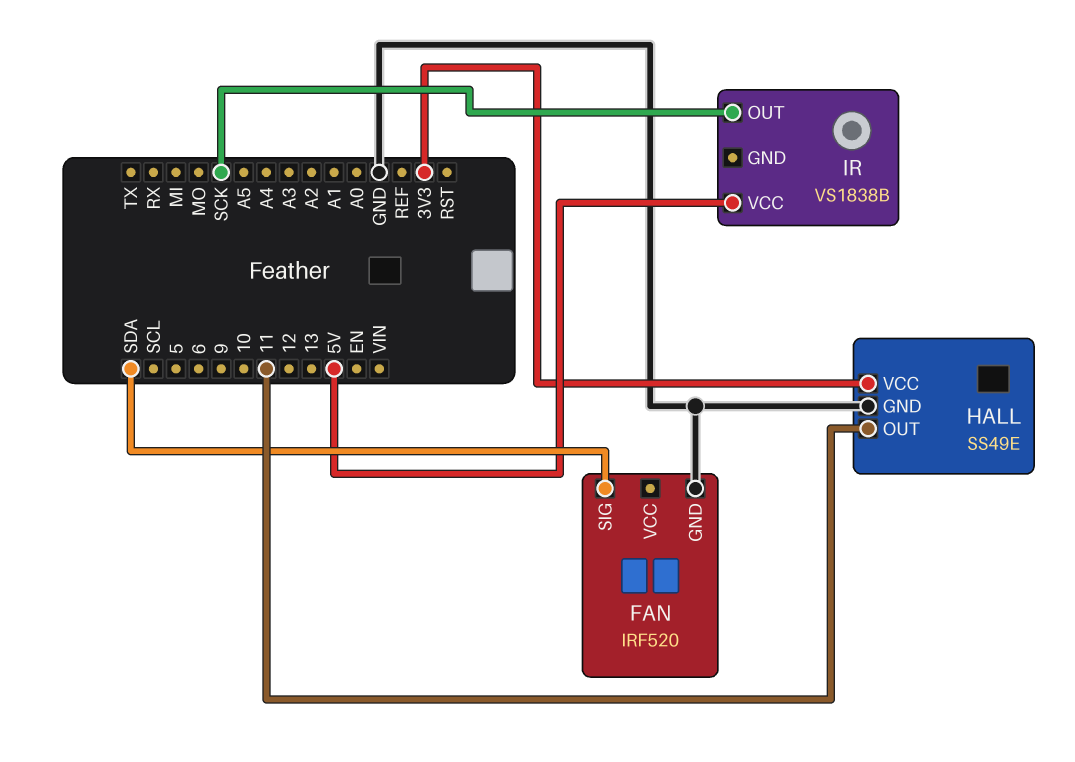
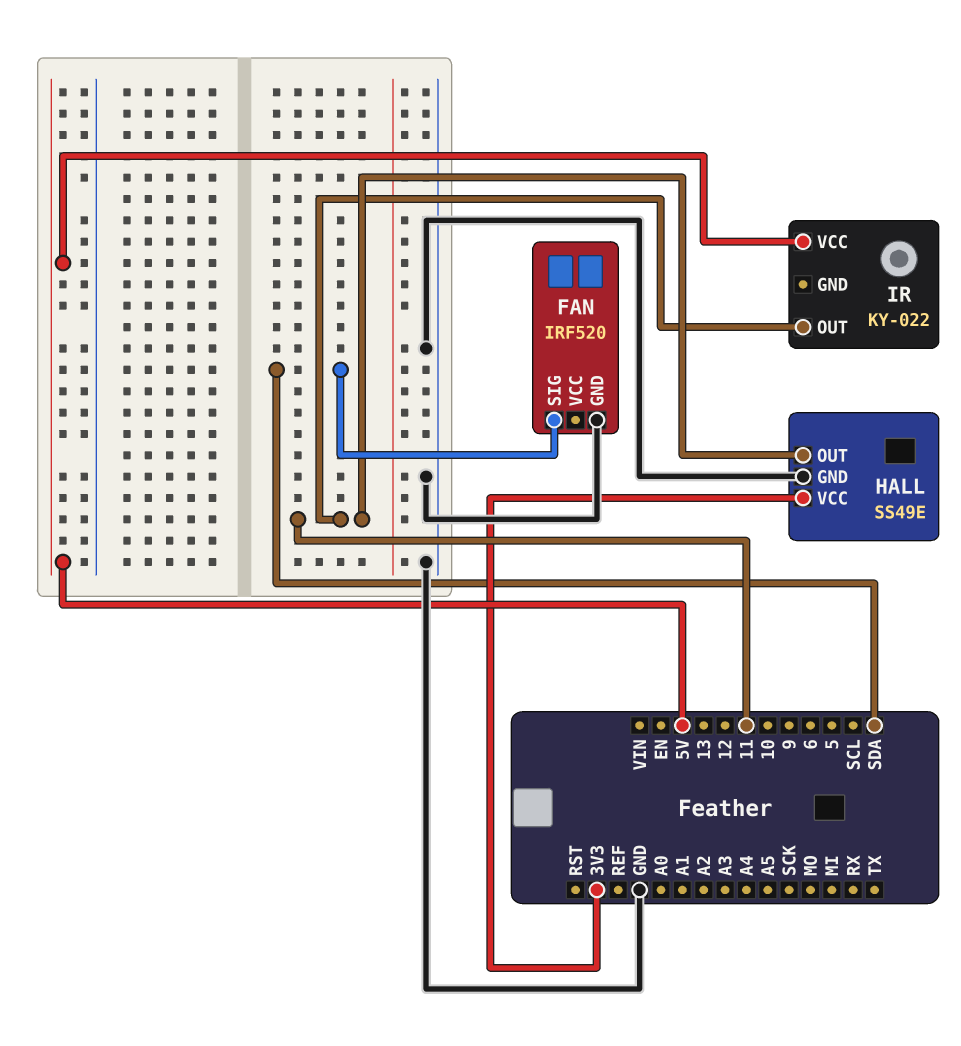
IR: VS1838B -> KY-022
IR pin OUT: SCK -> 11

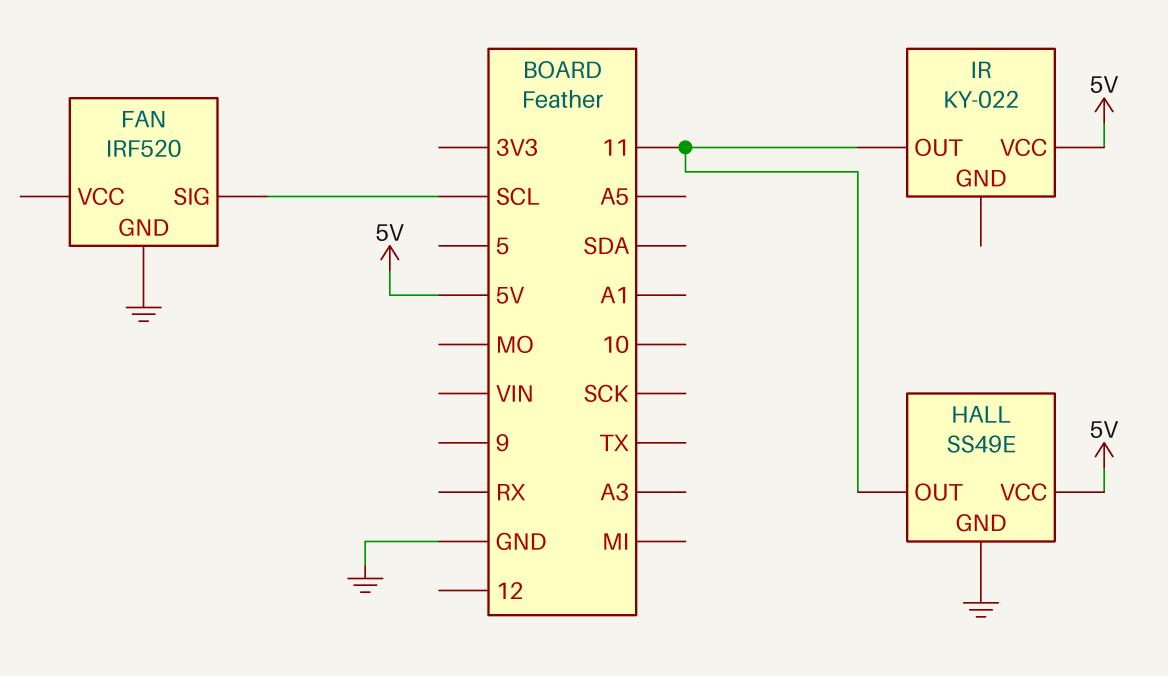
FAN pin SIG: SDA -> SCL
HALL pin VCC: 3V3 -> 5V

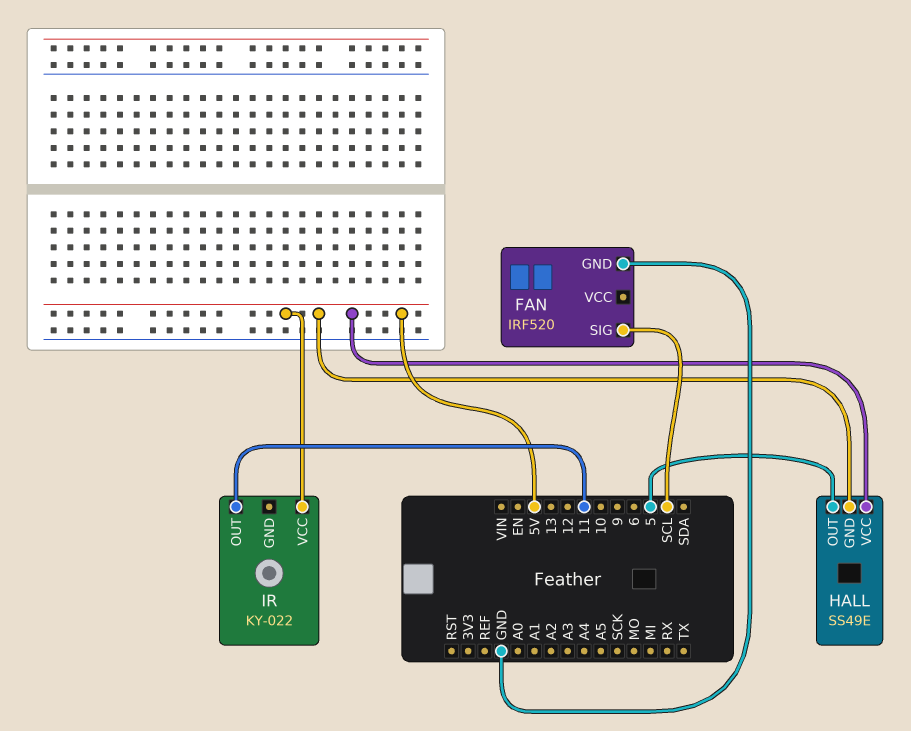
HALL pin GND: GND -> 5V
HALL pin OUT: 11 -> 5

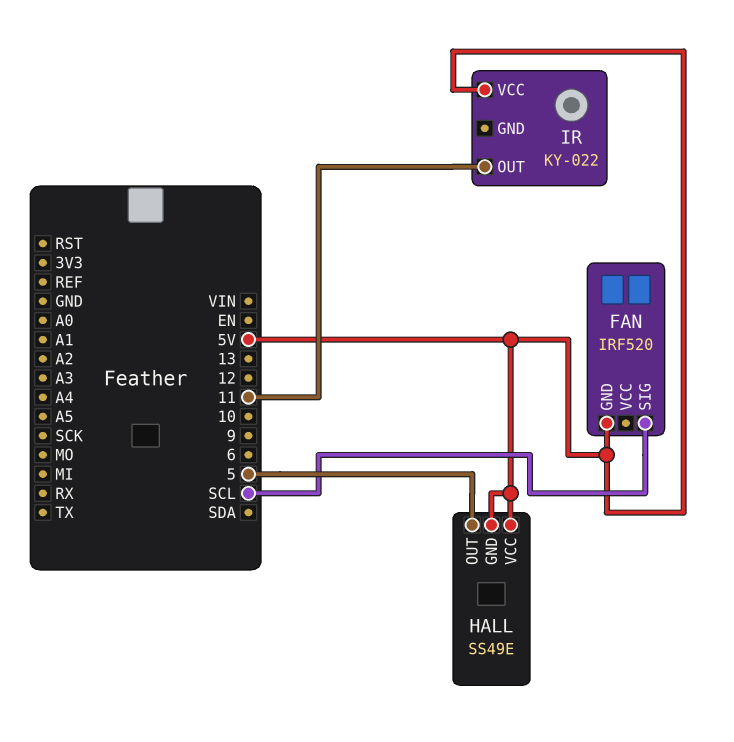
FAN pin GND: GND -> 5V

